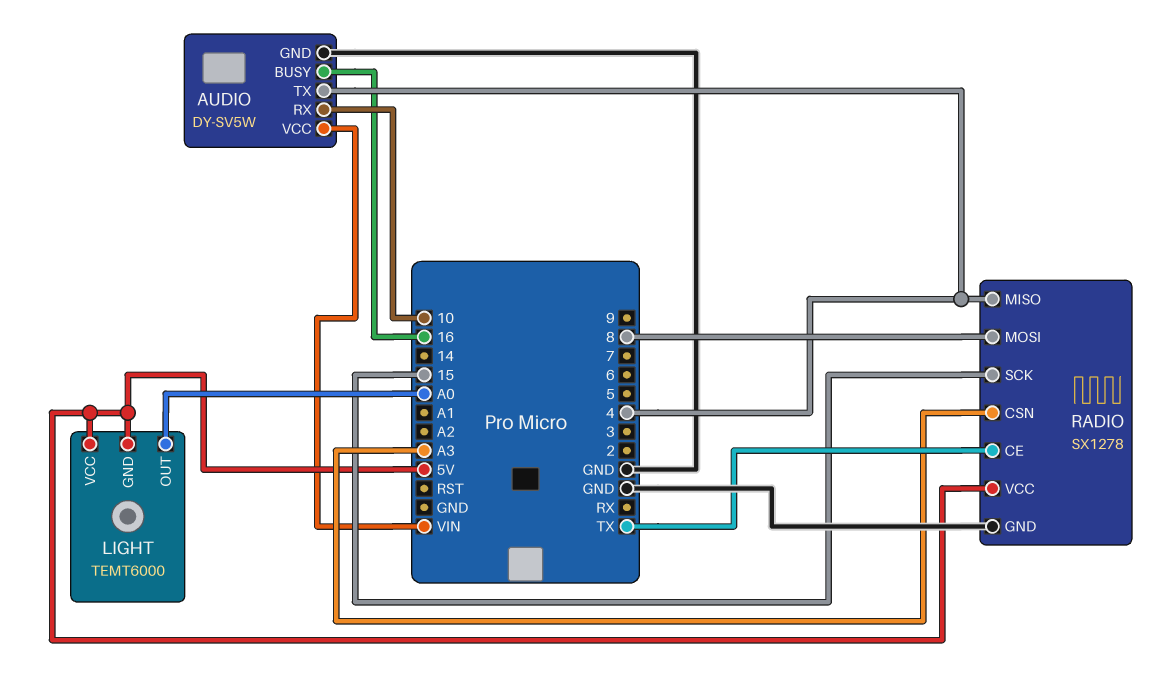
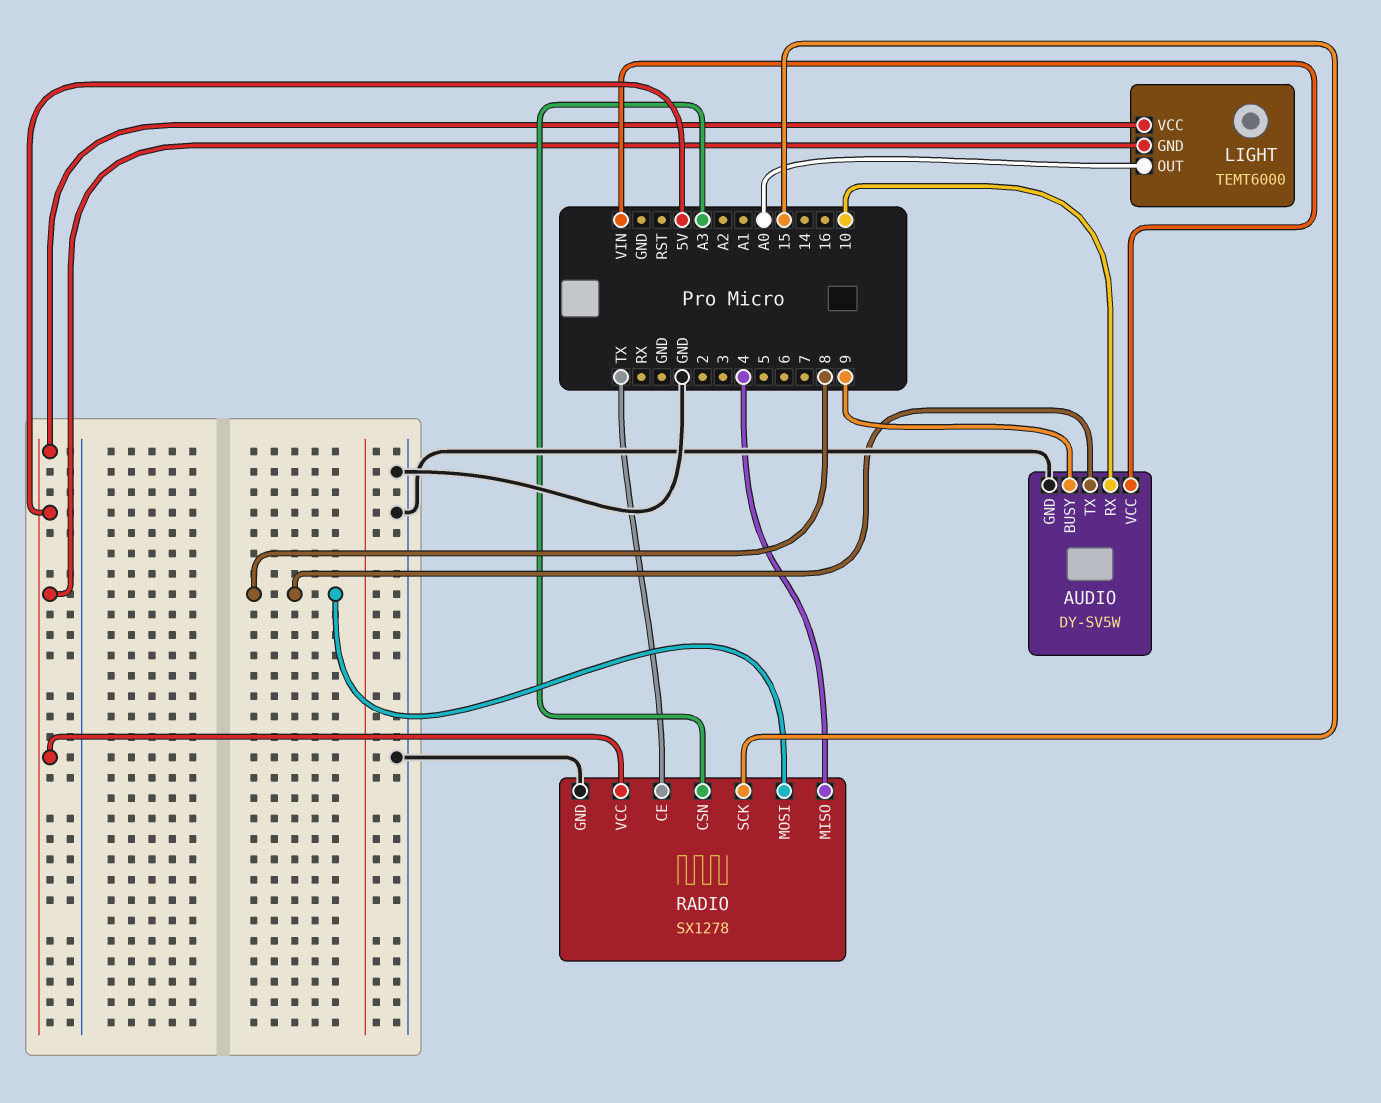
AUDIO pin BUSY: 16 -> 9
AUDIO pin TX: 4 -> 8

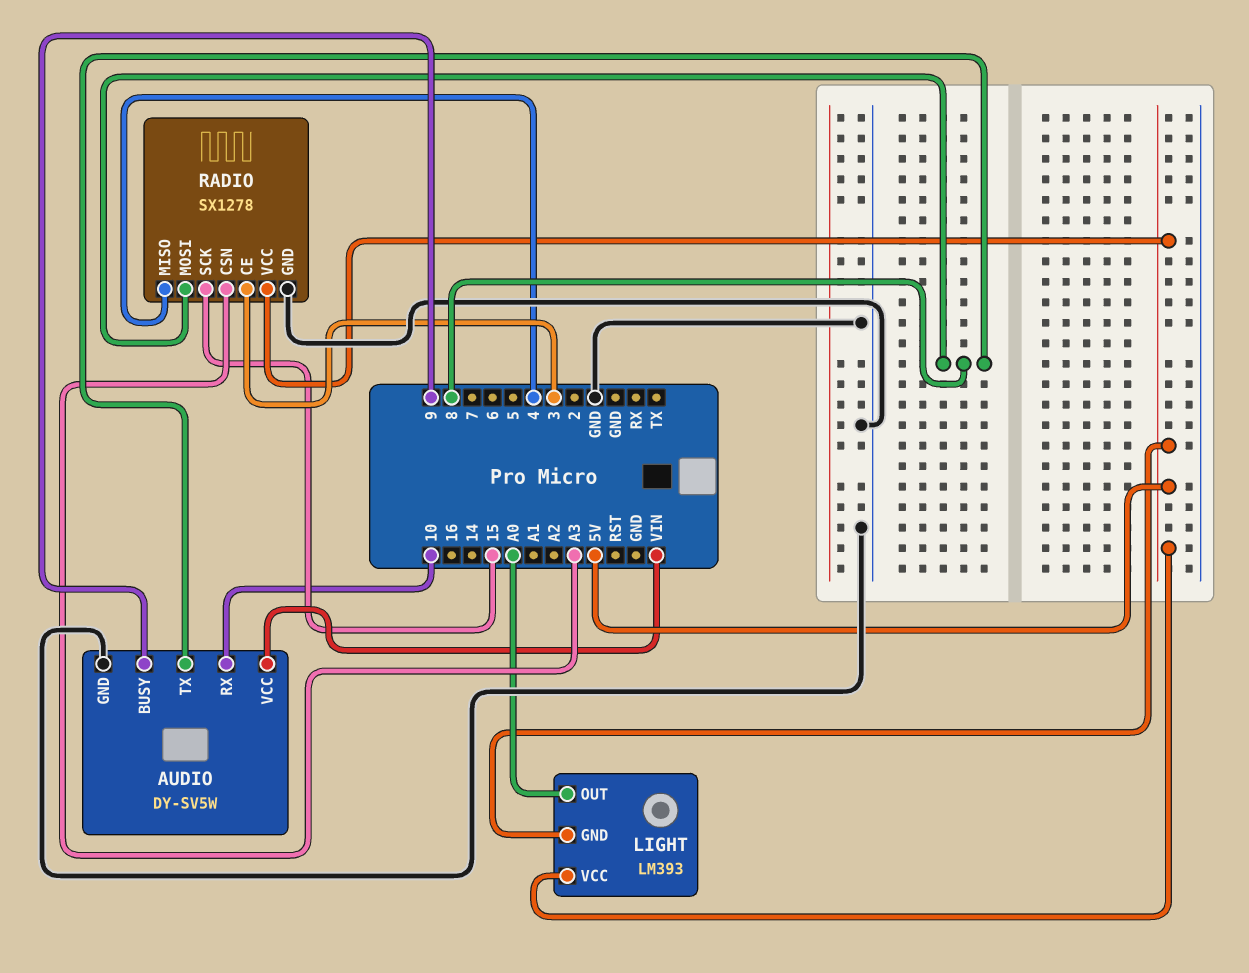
LIGHT: TEMT6000 -> LM393
RADIO pin CE: TX -> 3

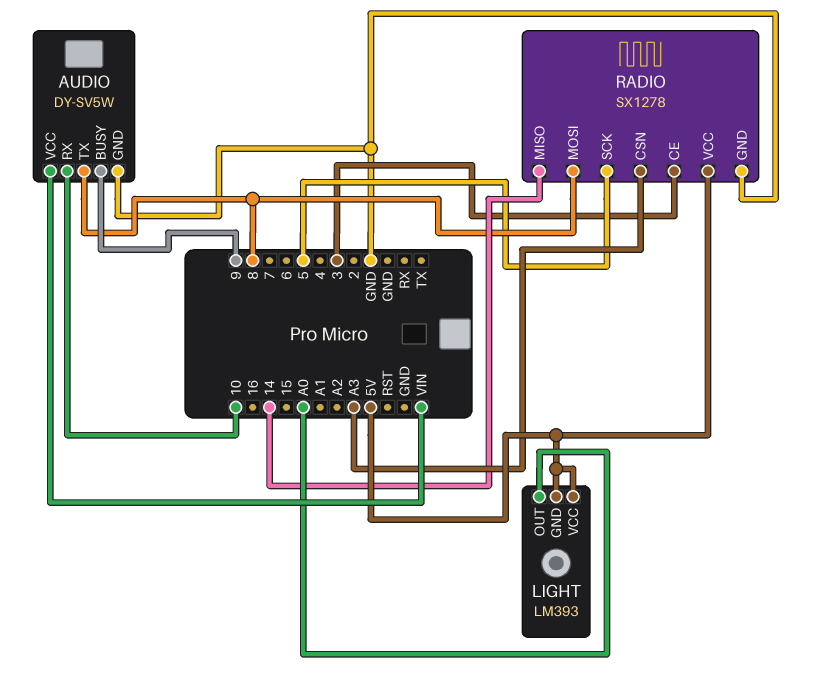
RADIO pin MISO: 4 -> 14
RADIO pin SCK: 15 -> 5

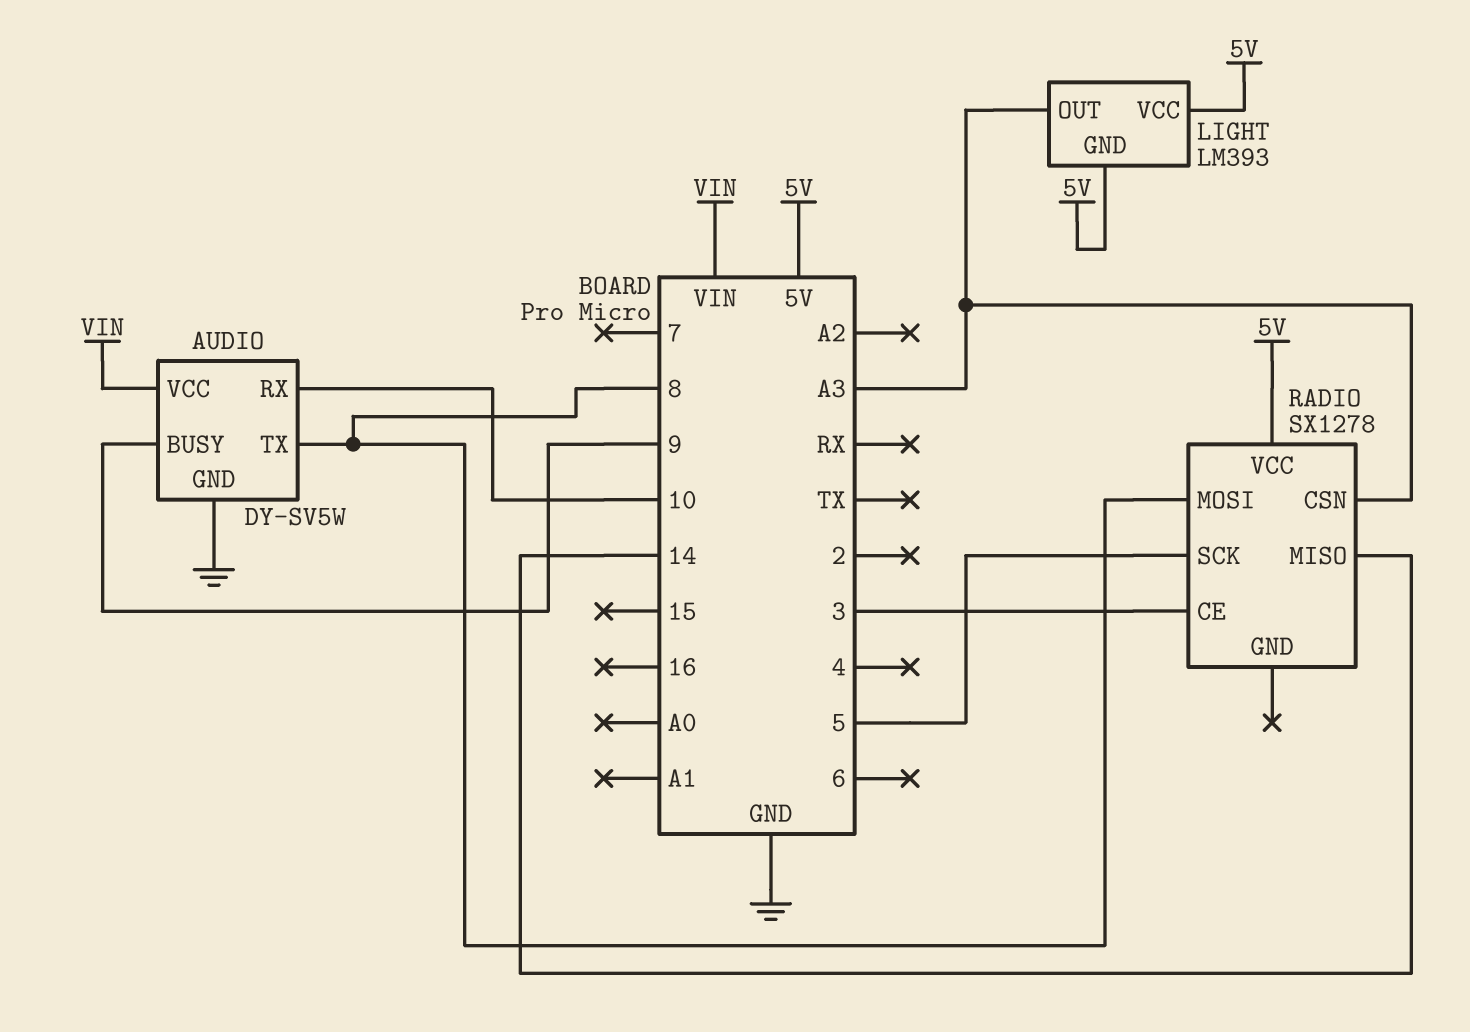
LIGHT pin OUT: A0 -> A3
RADIO pin GND: GND -> none

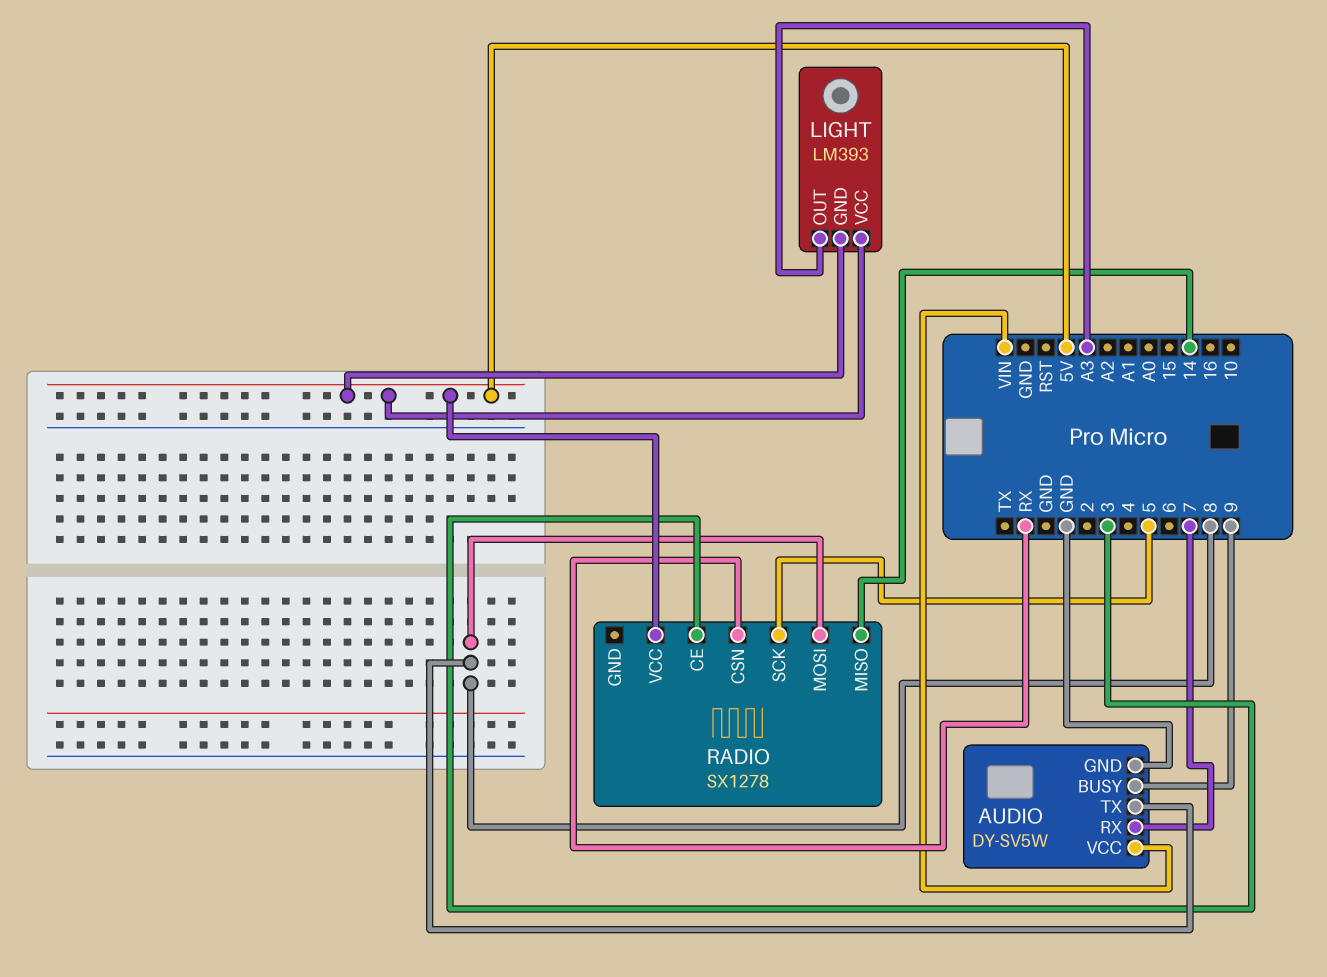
AUDIO pin RX: 10 -> 7
RADIO pin CSN: A3 -> RX

